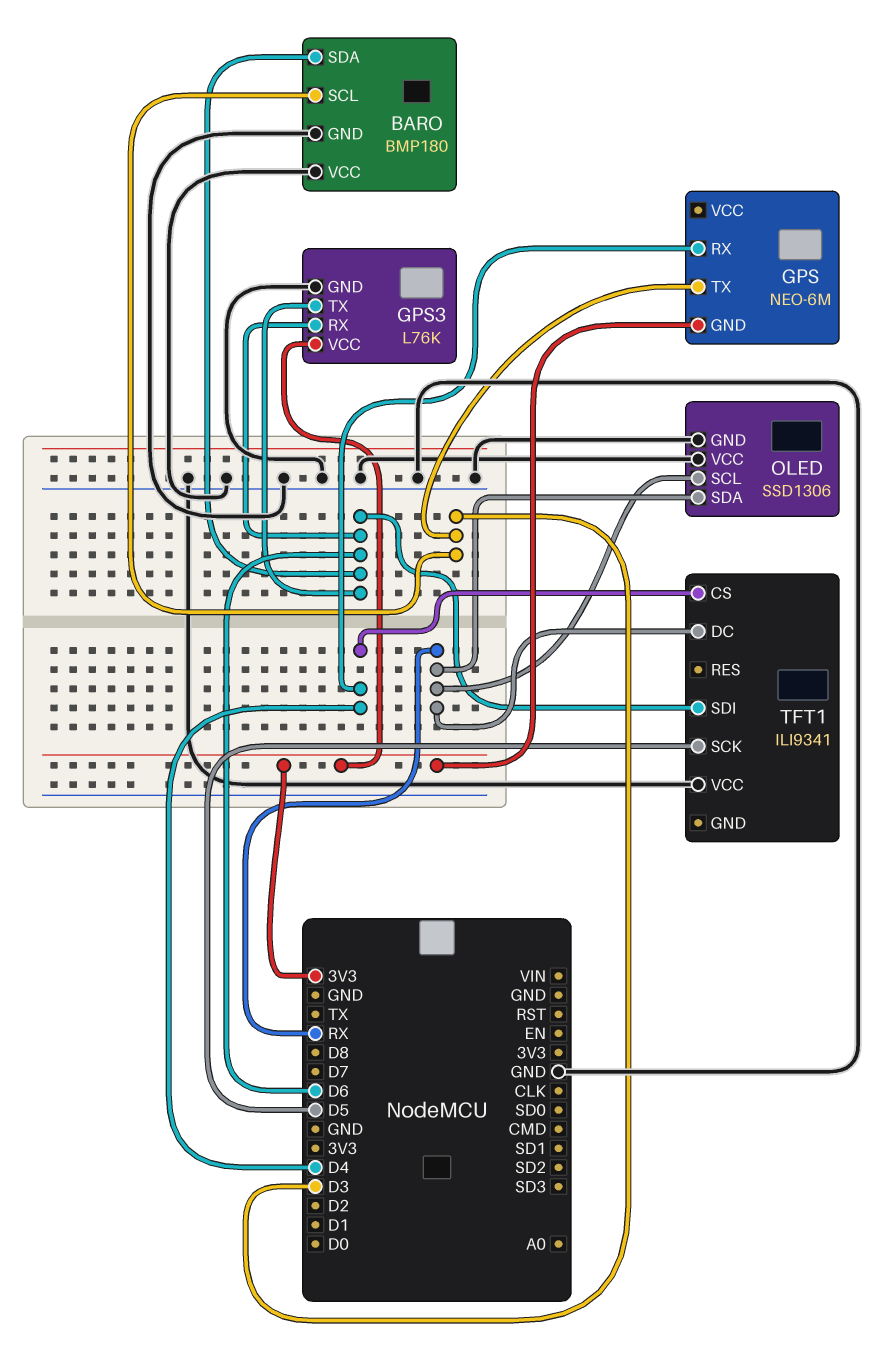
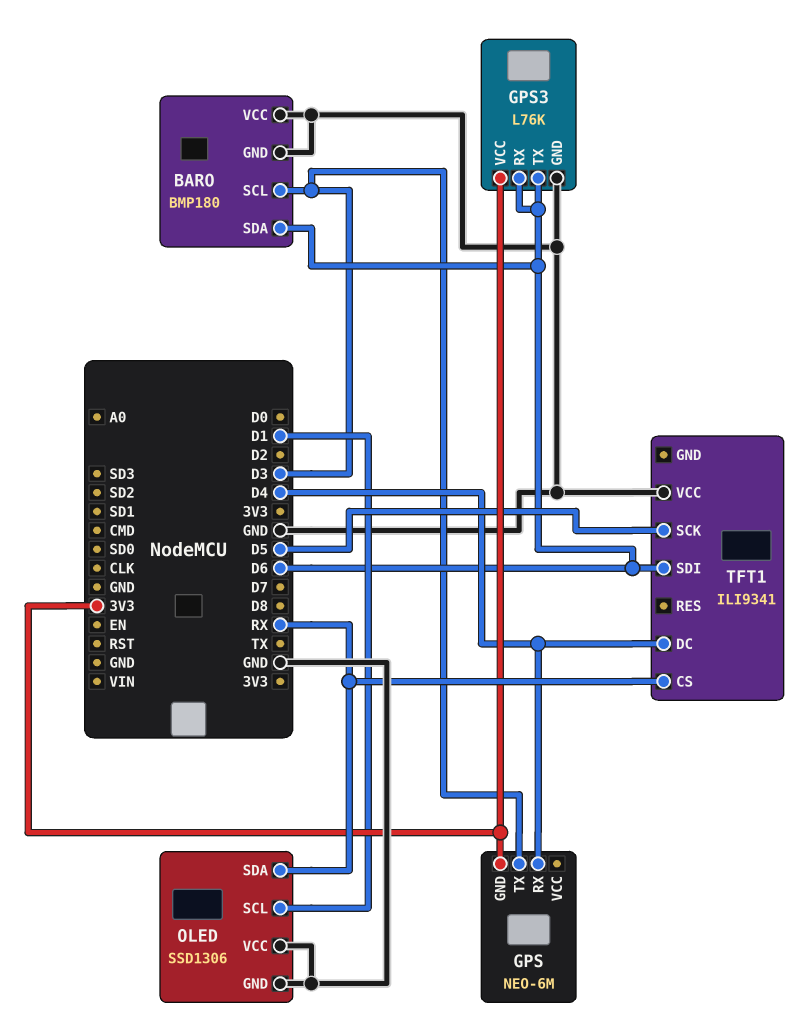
OLED pin SCL: RX -> D1
TFT1 pin CS: D4 -> RX
TFT1 pin DC: RX -> D4

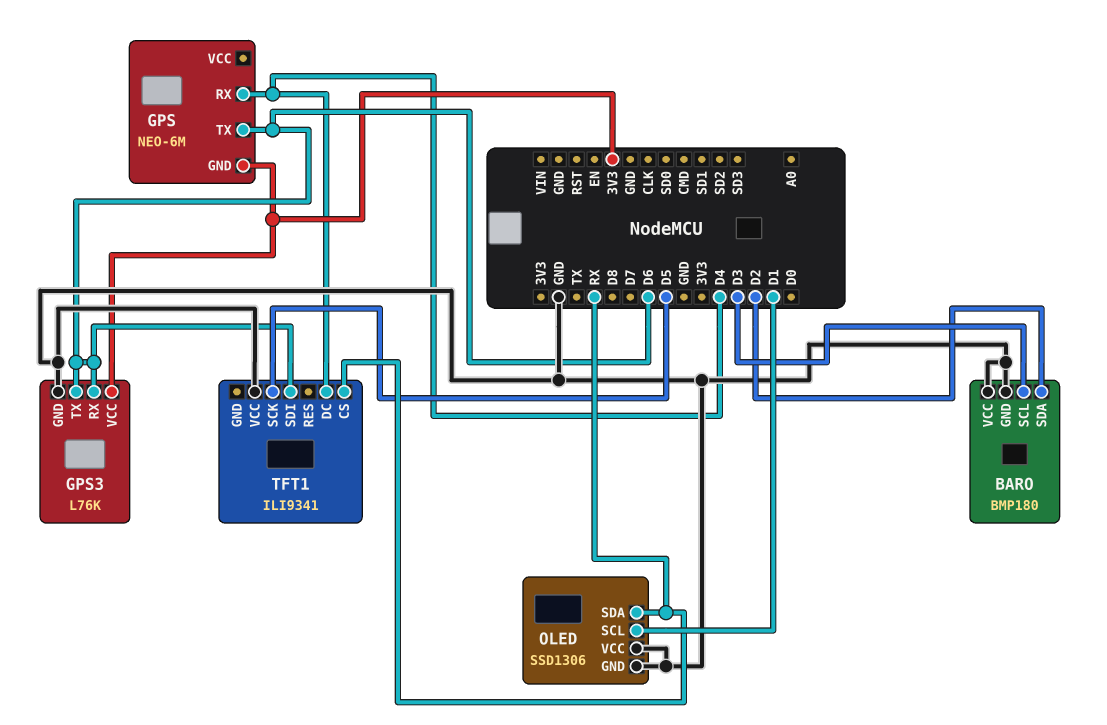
BARO pin SDA: D6 -> D2
GPS pin TX: D3 -> D6

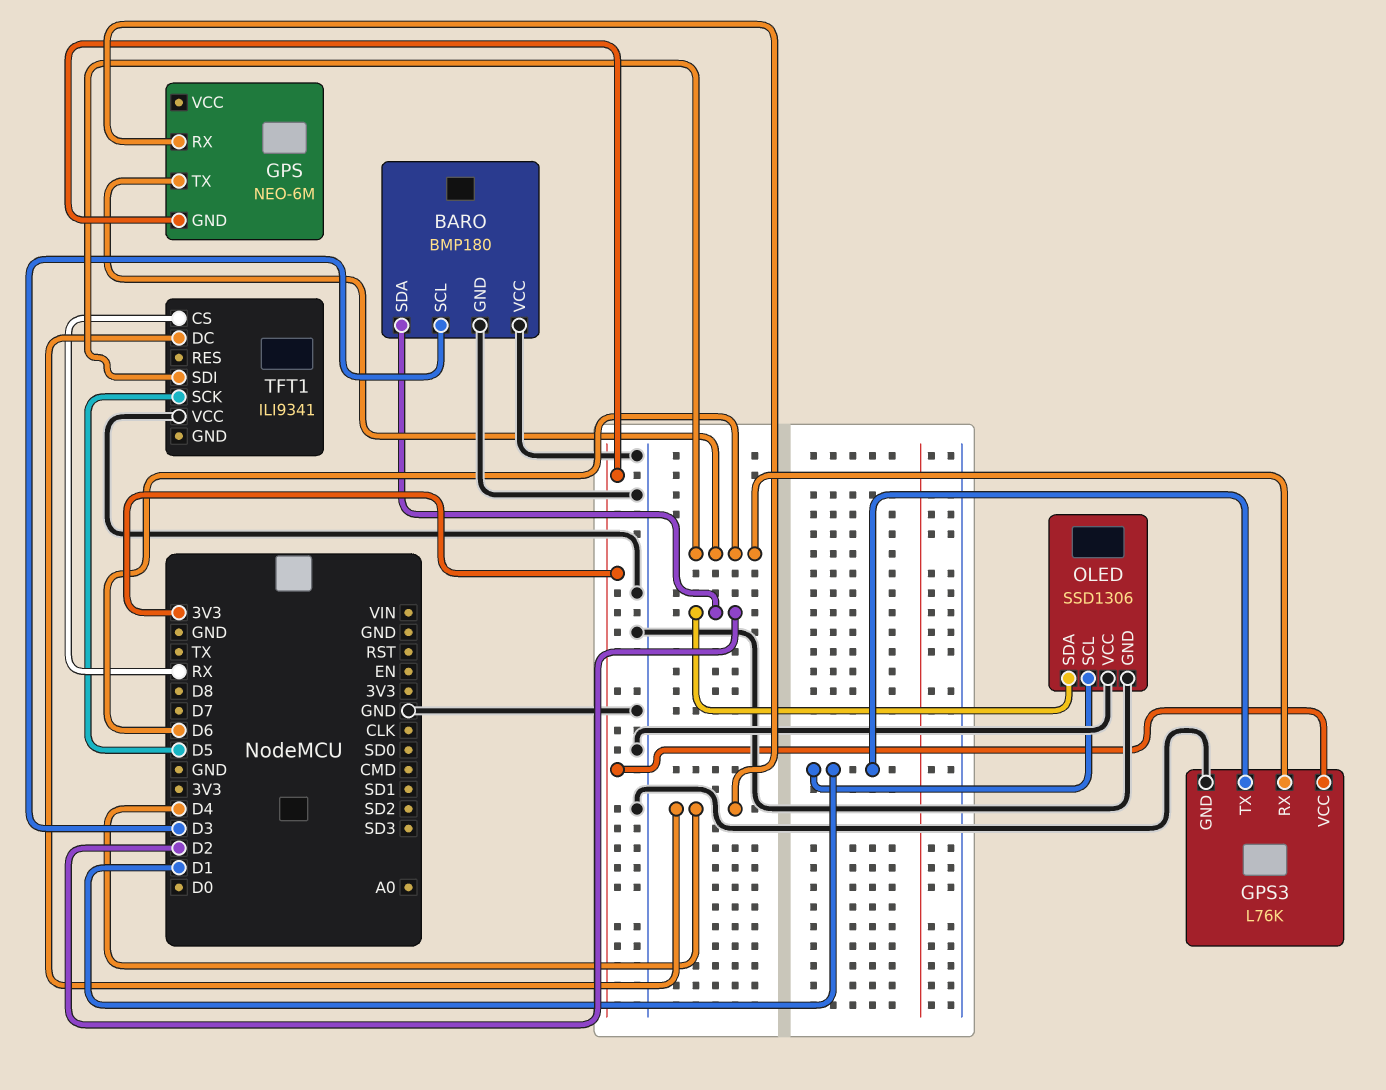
GPS3 pin TX: D6 -> D1
OLED pin SDA: RX -> D2

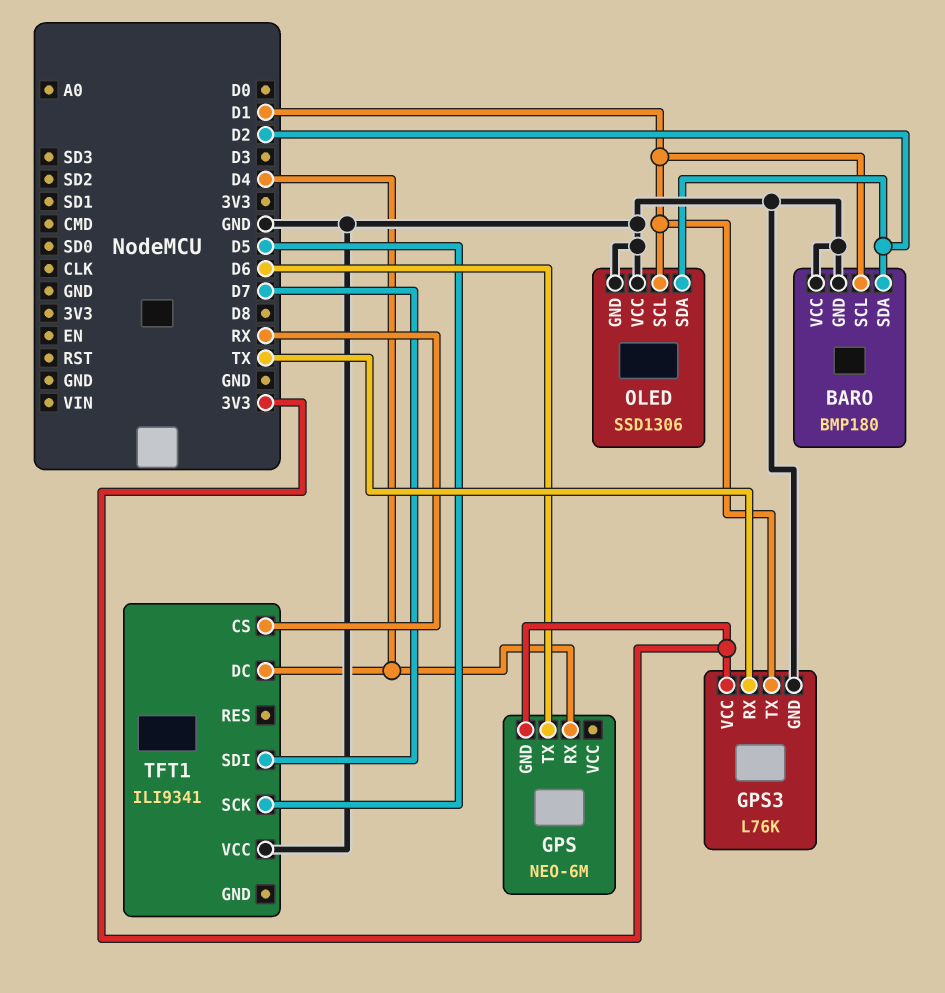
BARO pin SCL: D3 -> D1
GPS3 pin RX: D6 -> TX
TFT1 pin SDI: D6 -> D7

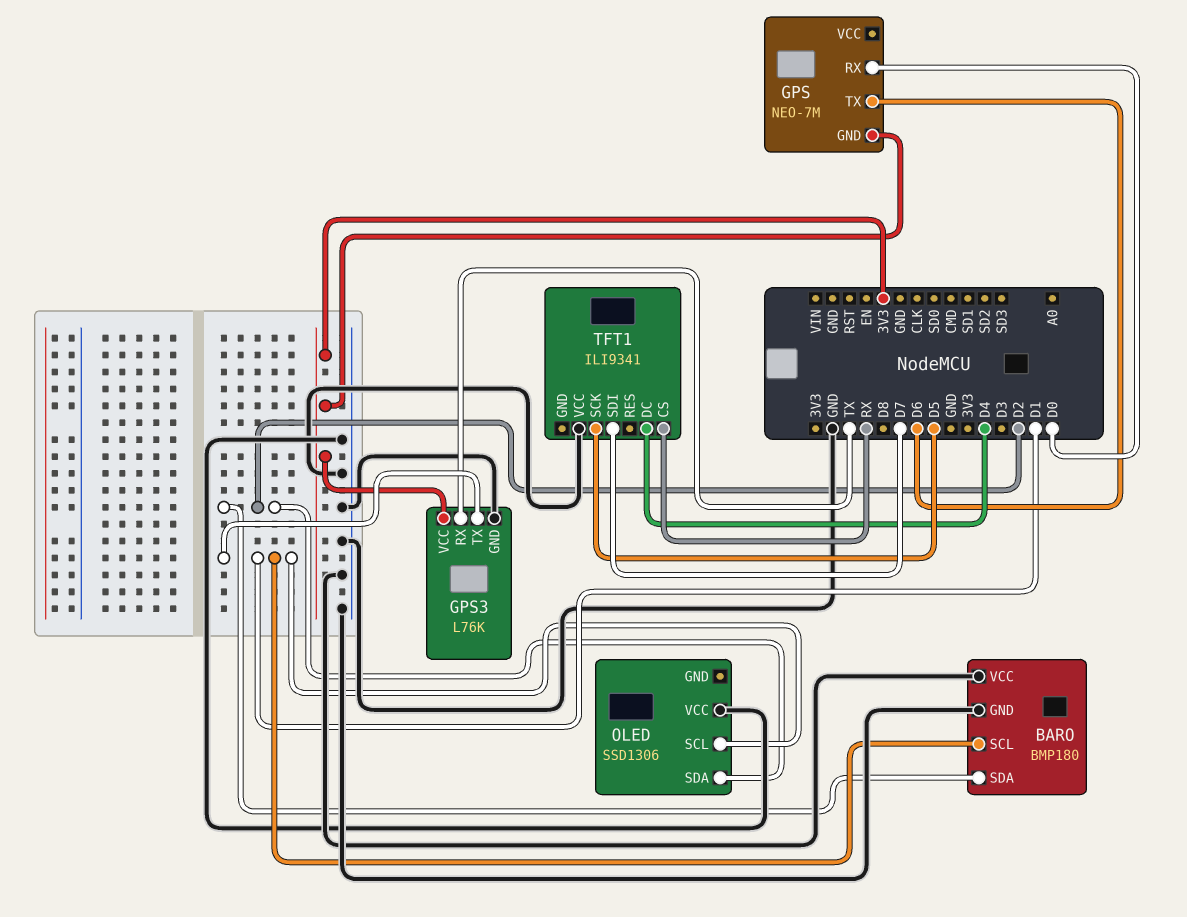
GPS: NEO-6M -> NEO-7M
GPS pin RX: D4 -> D0
OLED pin GND: GND -> none

